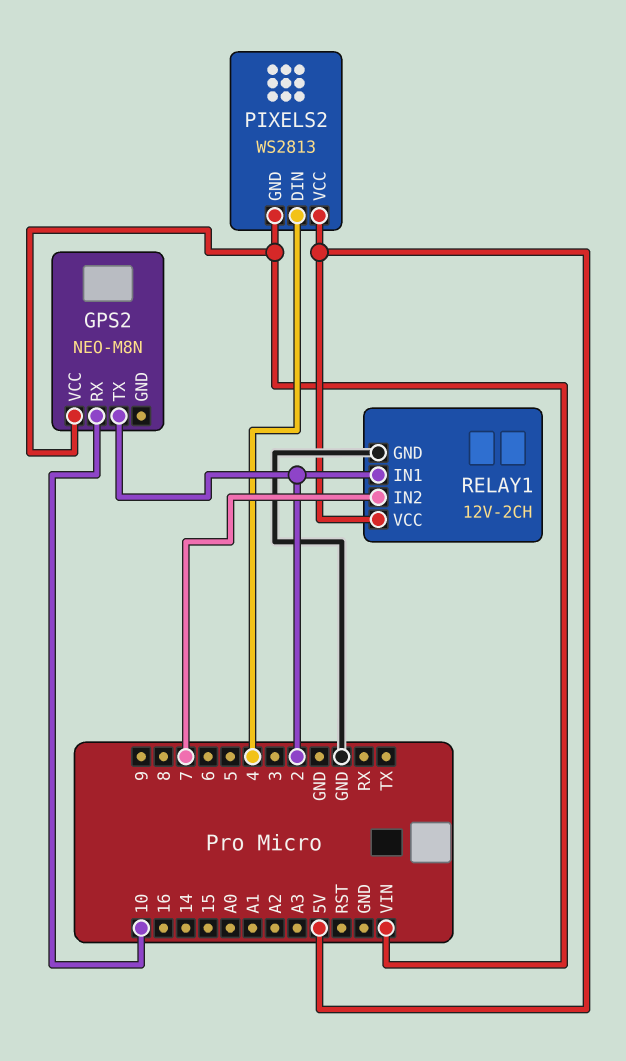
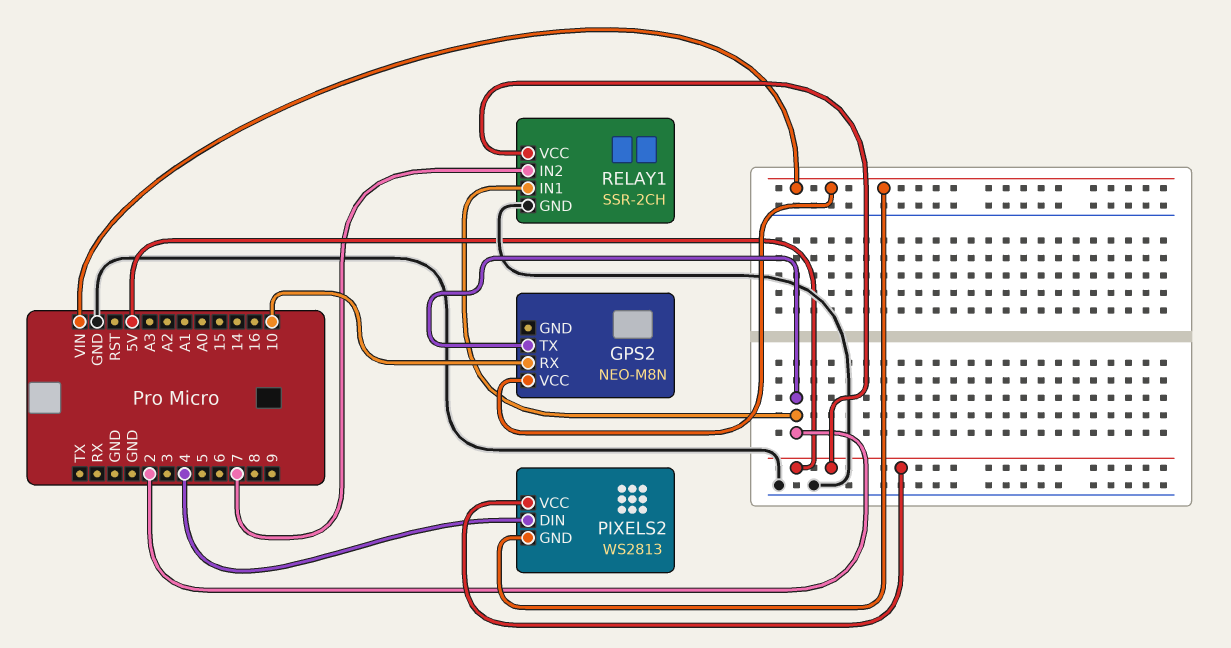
RELAY1: 12V-2CH -> SSR-2CH

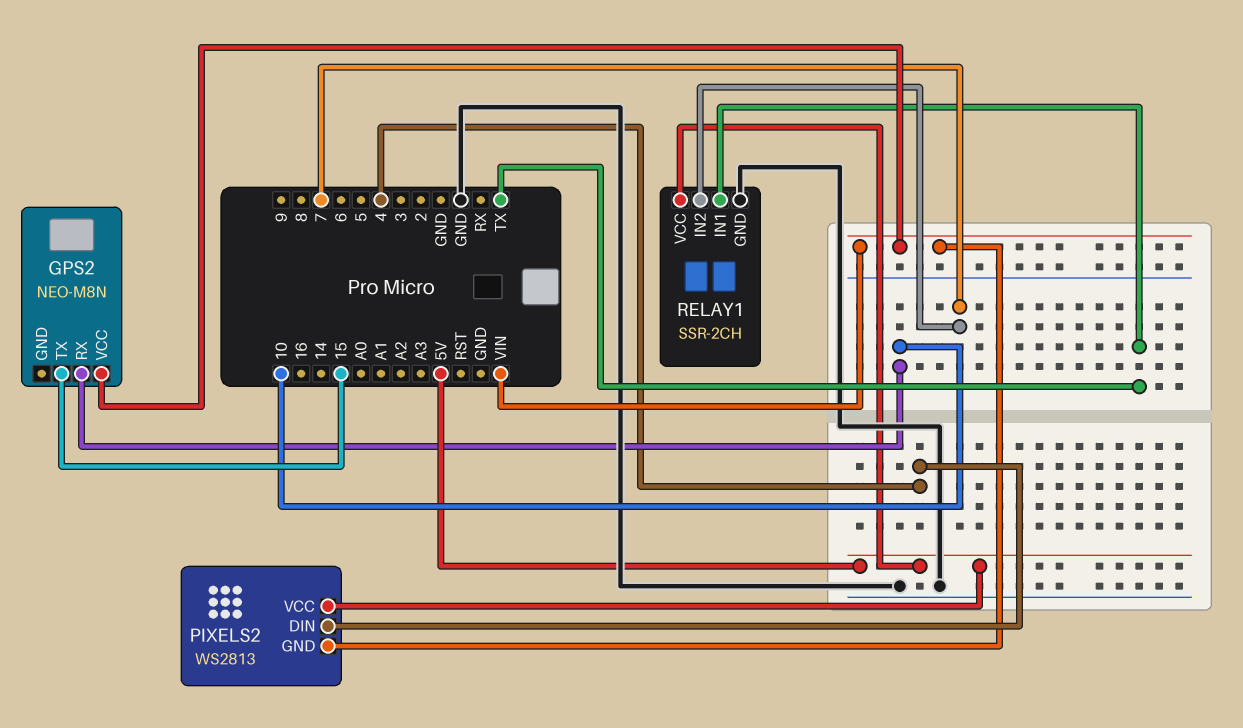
GPS2 pin TX: 2 -> 15
RELAY1 pin IN1: 2 -> TX

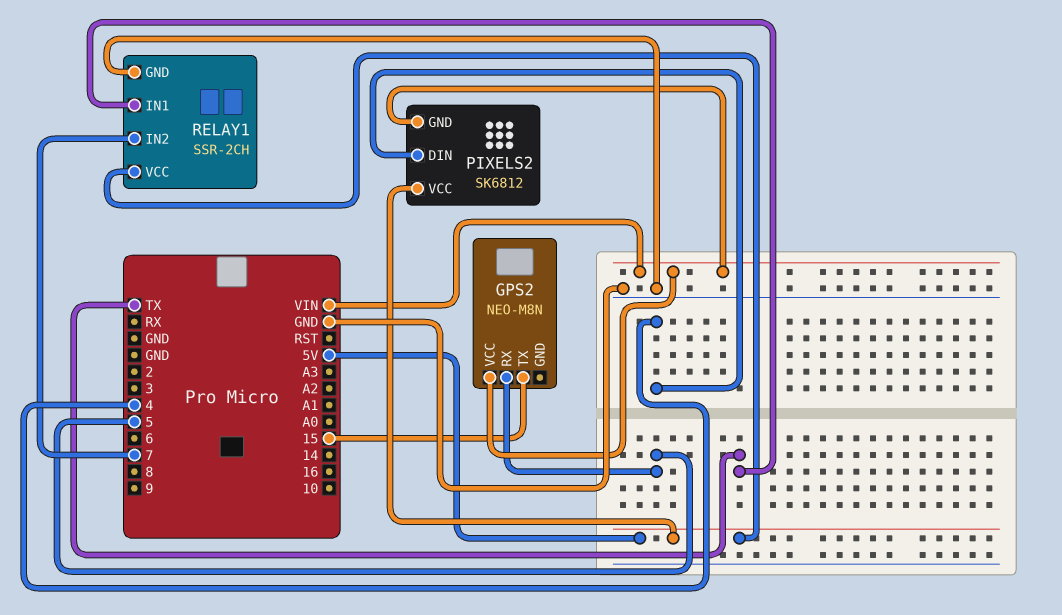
GPS2 pin RX: 10 -> 5
PIXELS2: WS2813 -> SK6812

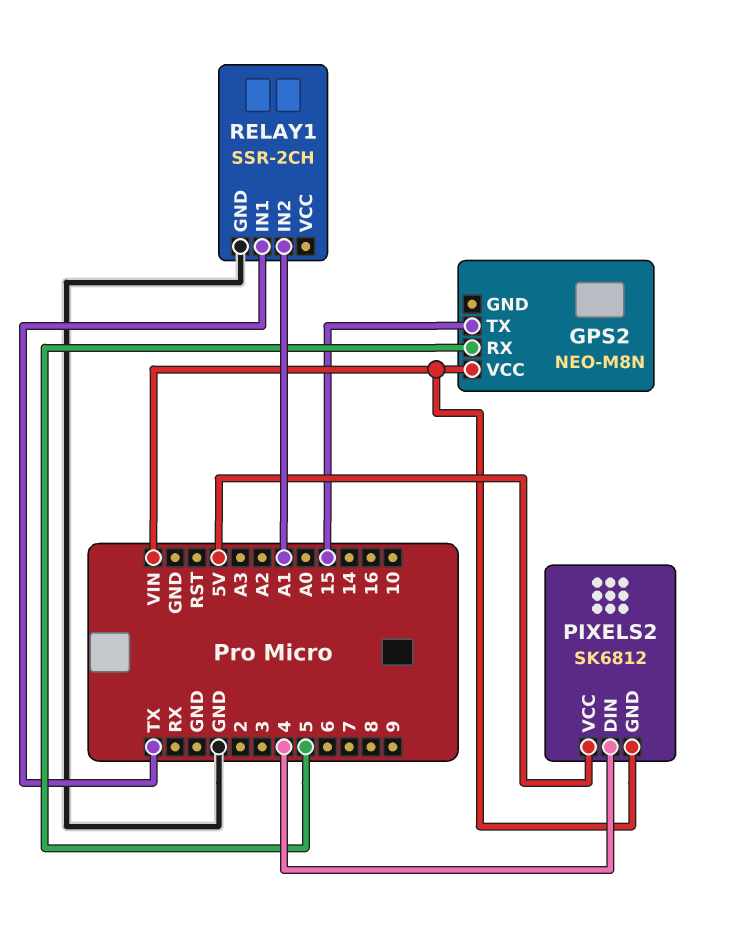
RELAY1 pin IN2: 7 -> A1
RELAY1 pin VCC: 5V -> none

